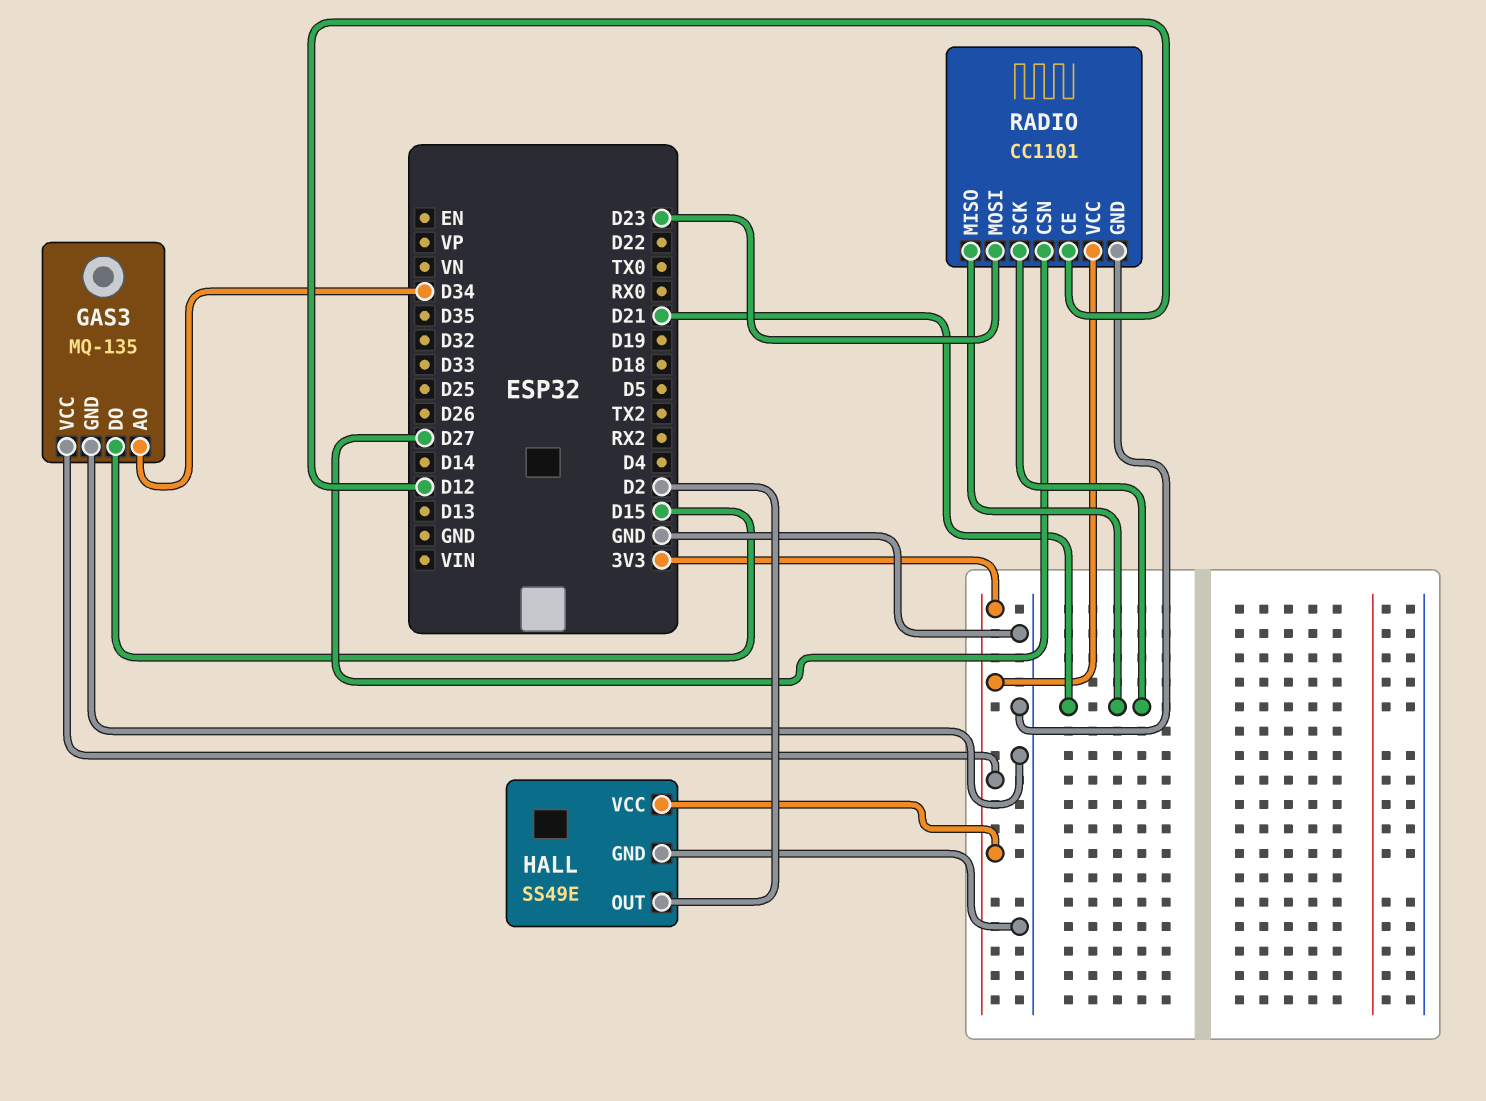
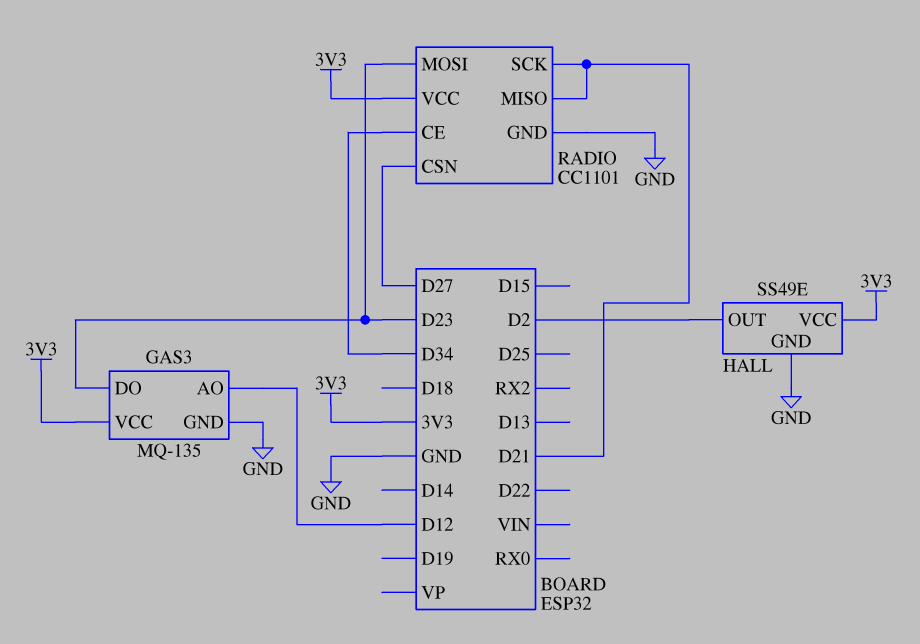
GAS3 pin AO: D34 -> D12
GAS3 pin DO: D15 -> D23
RADIO pin CE: D12 -> D34

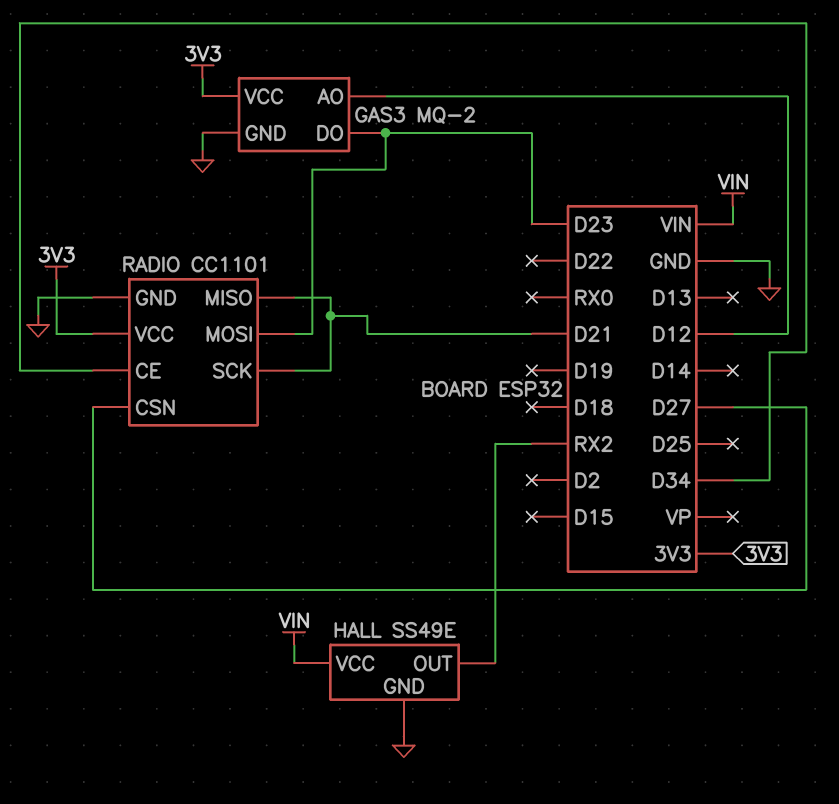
GAS3: MQ-135 -> MQ-2
HALL pin OUT: D2 -> RX2
HALL pin VCC: 3V3 -> VIN

